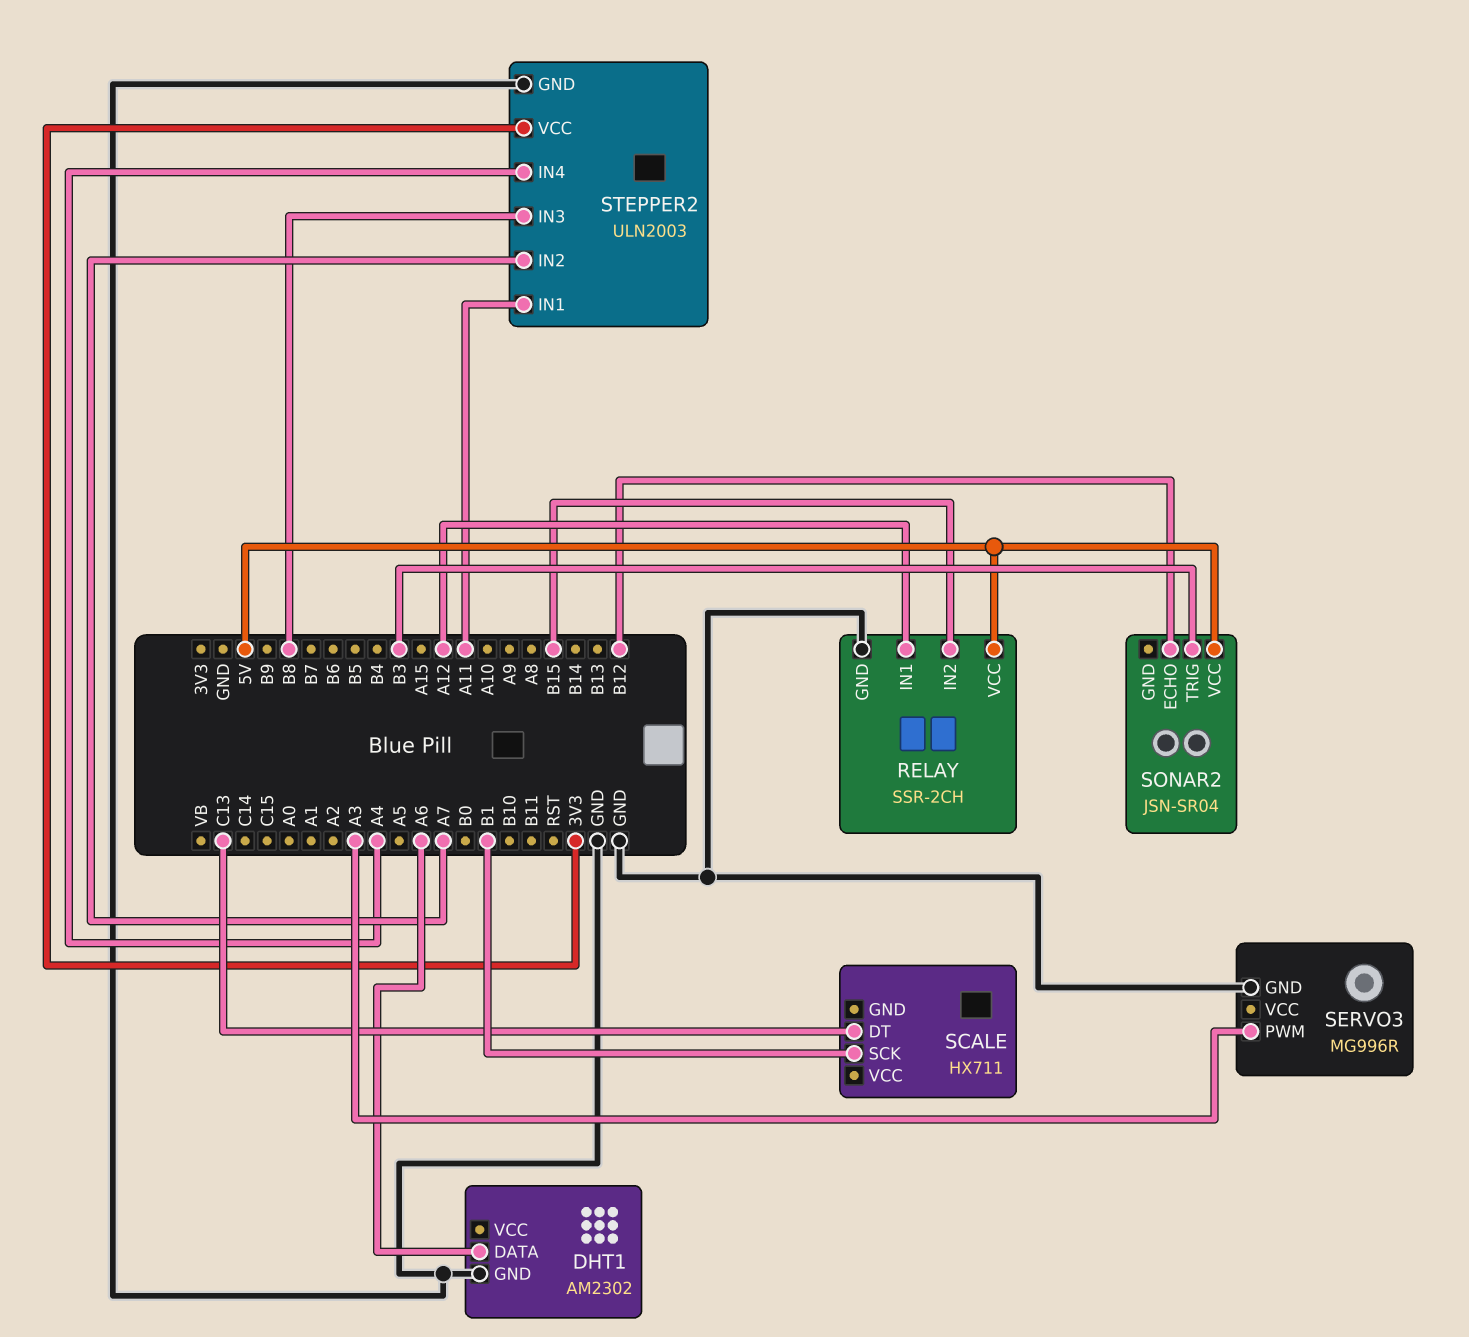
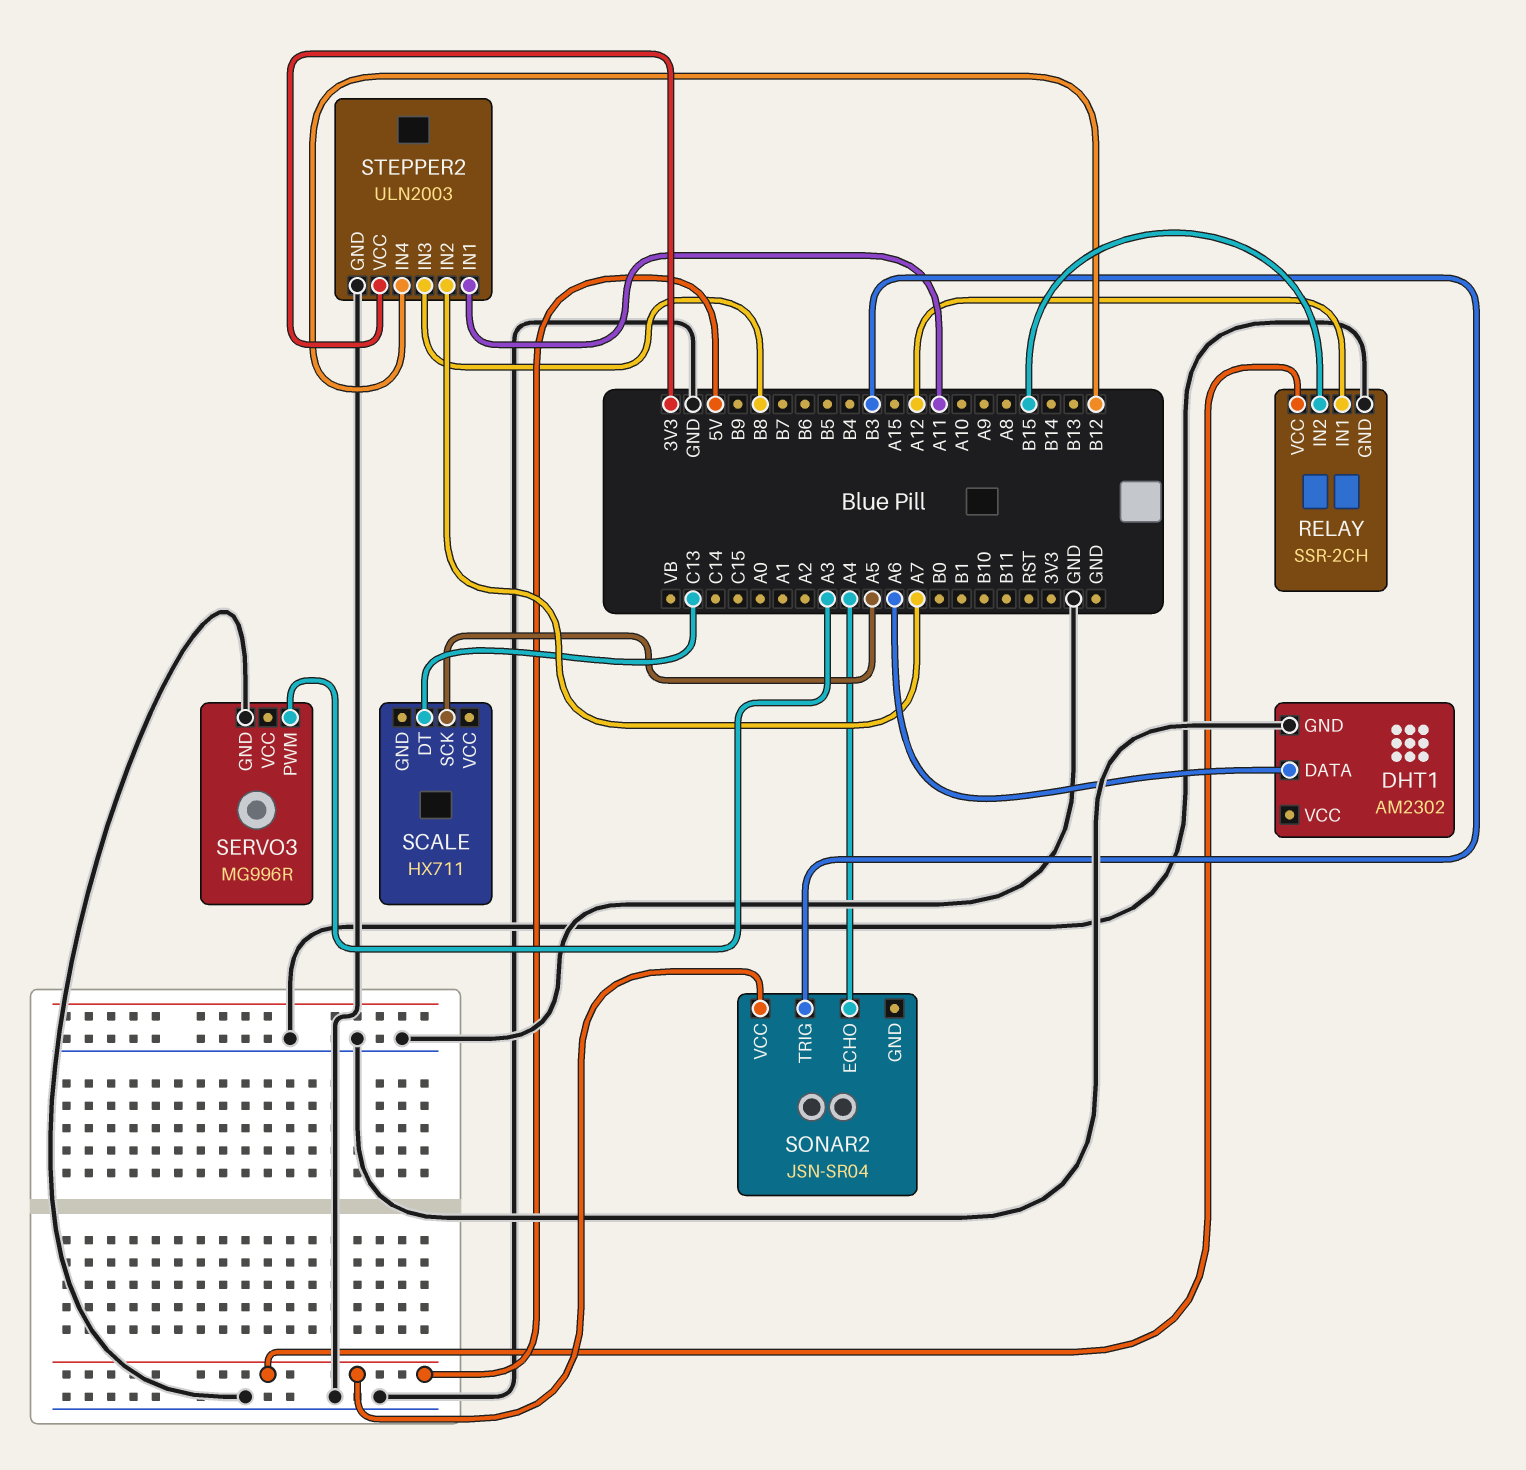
SCALE pin SCK: B1 -> A5
SONAR2 pin ECHO: B12 -> A4
STEPPER2 pin IN4: A4 -> B12

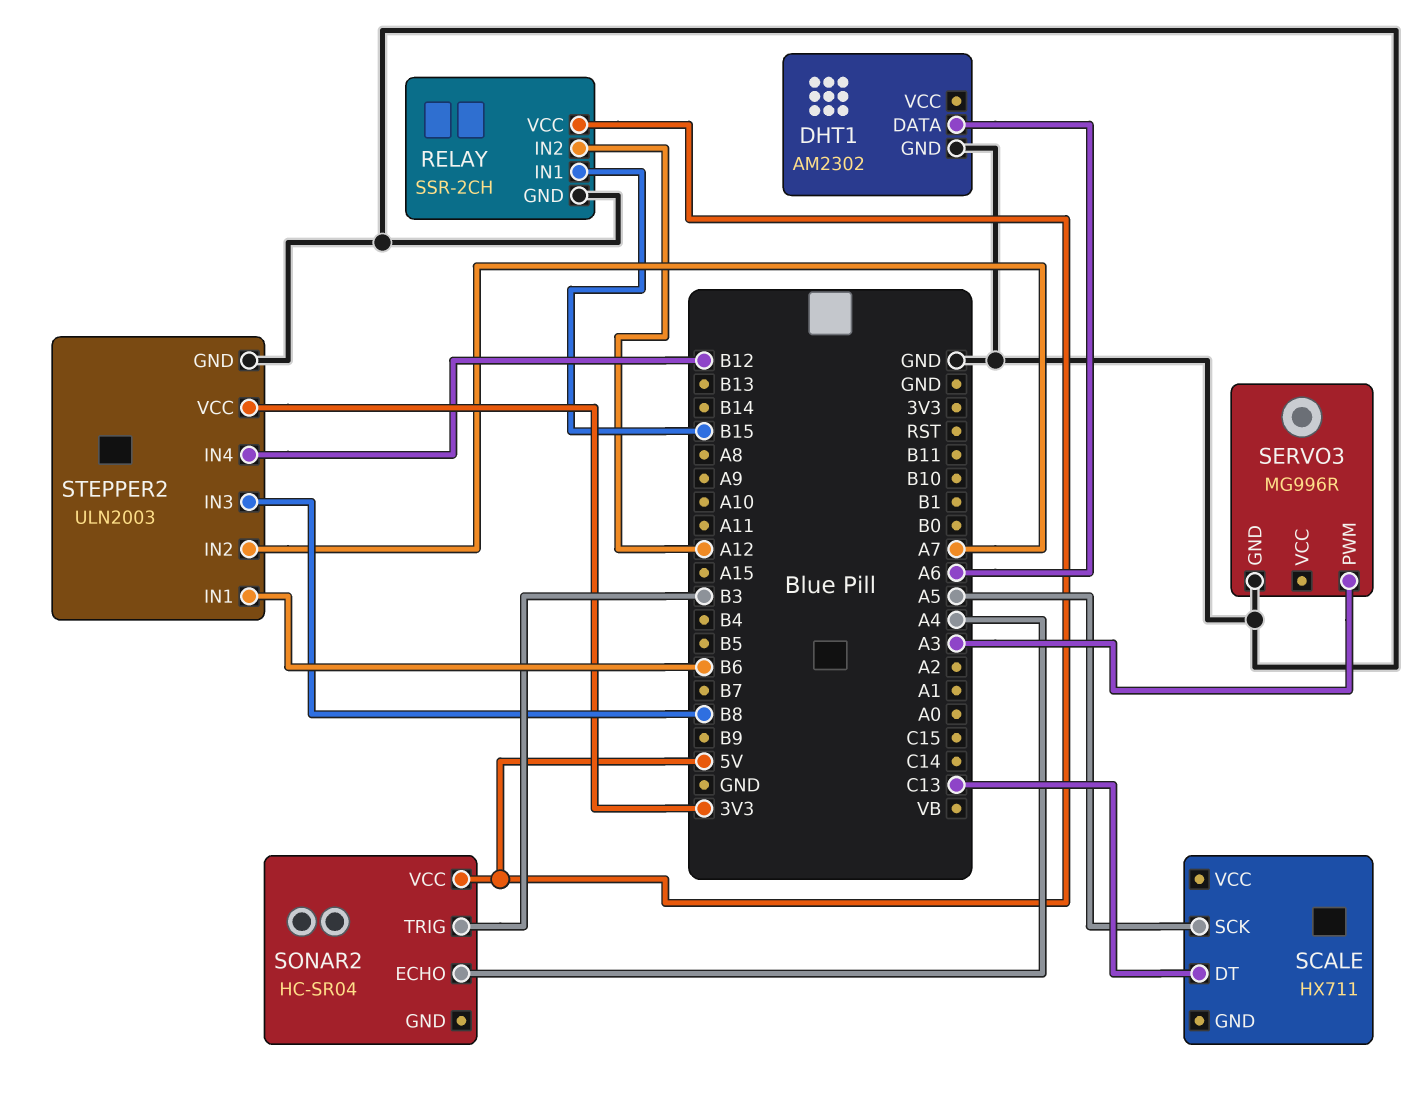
RELAY pin IN1: A12 -> B15
RELAY pin IN2: B15 -> A12
SONAR2: JSN-SR04 -> HC-SR04
STEPPER2 pin IN1: A11 -> B6

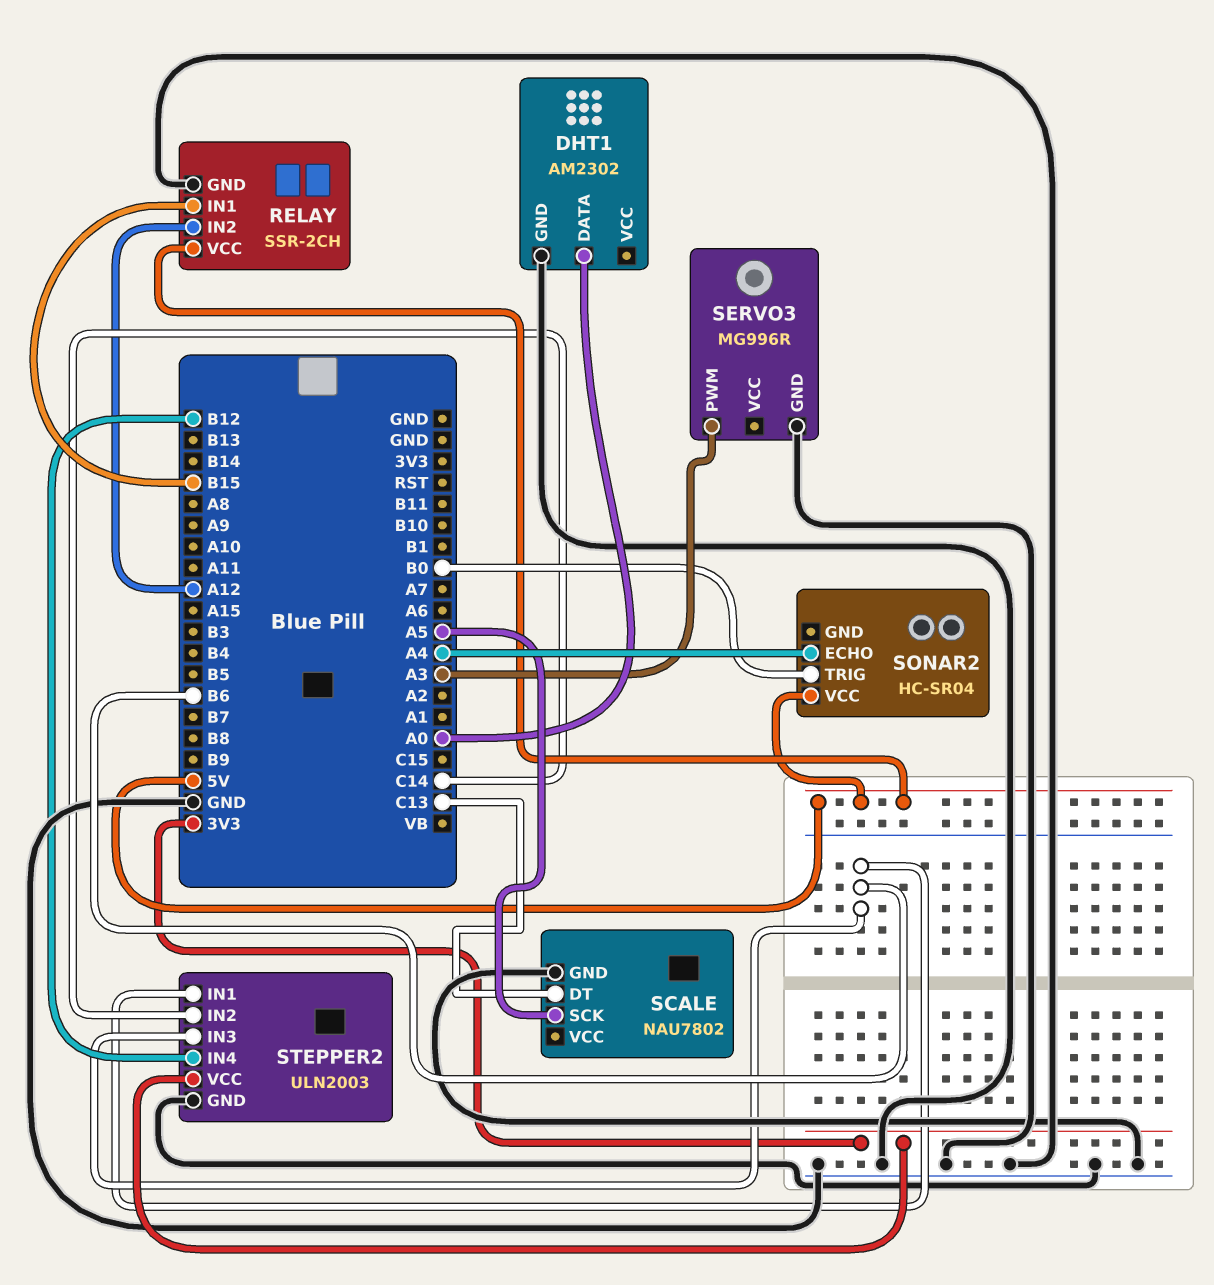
DHT1 pin DATA: A6 -> A0
SCALE: HX711 -> NAU7802
SCALE pin GND: none -> GND
SONAR2 pin TRIG: B3 -> B0
STEPPER2 pin IN2: A7 -> C14
STEPPER2 pin IN3: B8 -> B6

